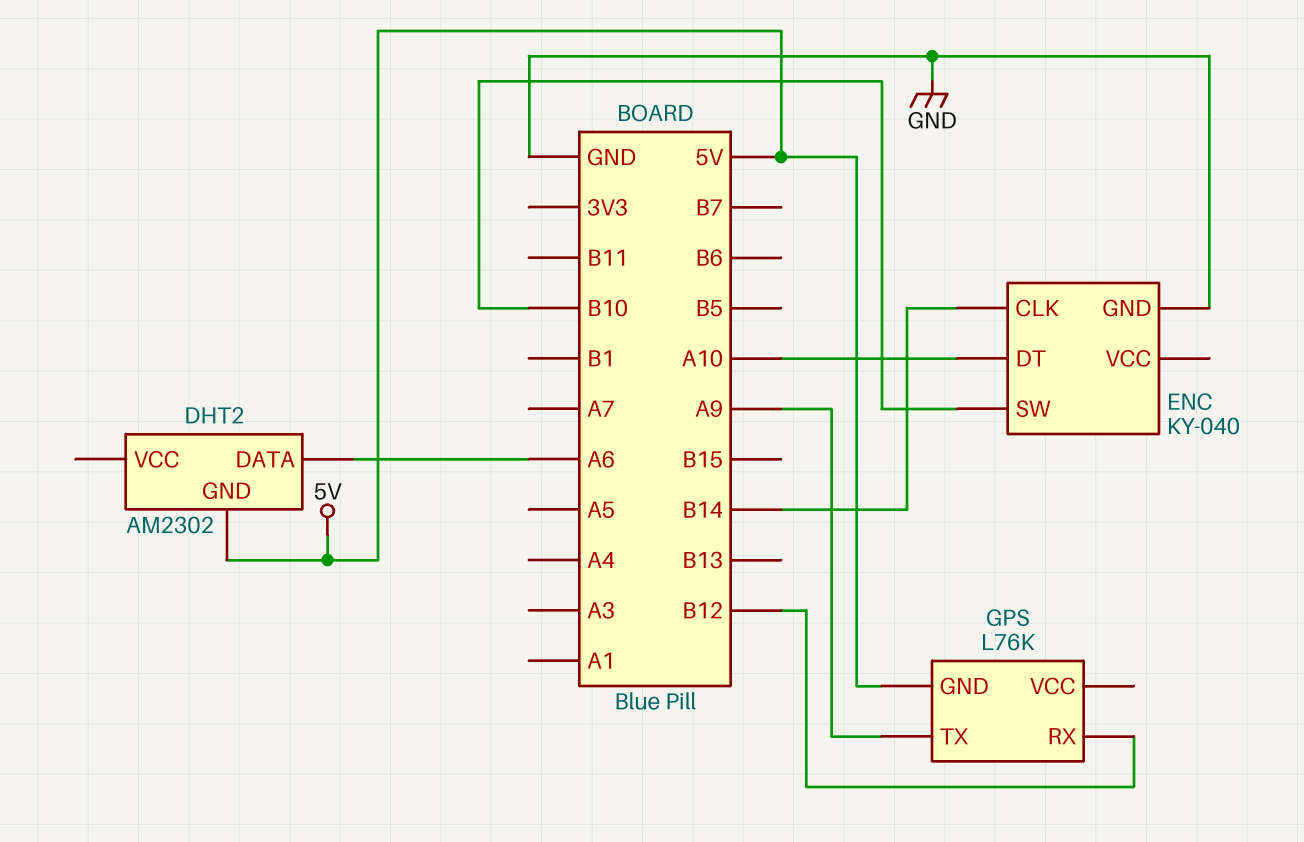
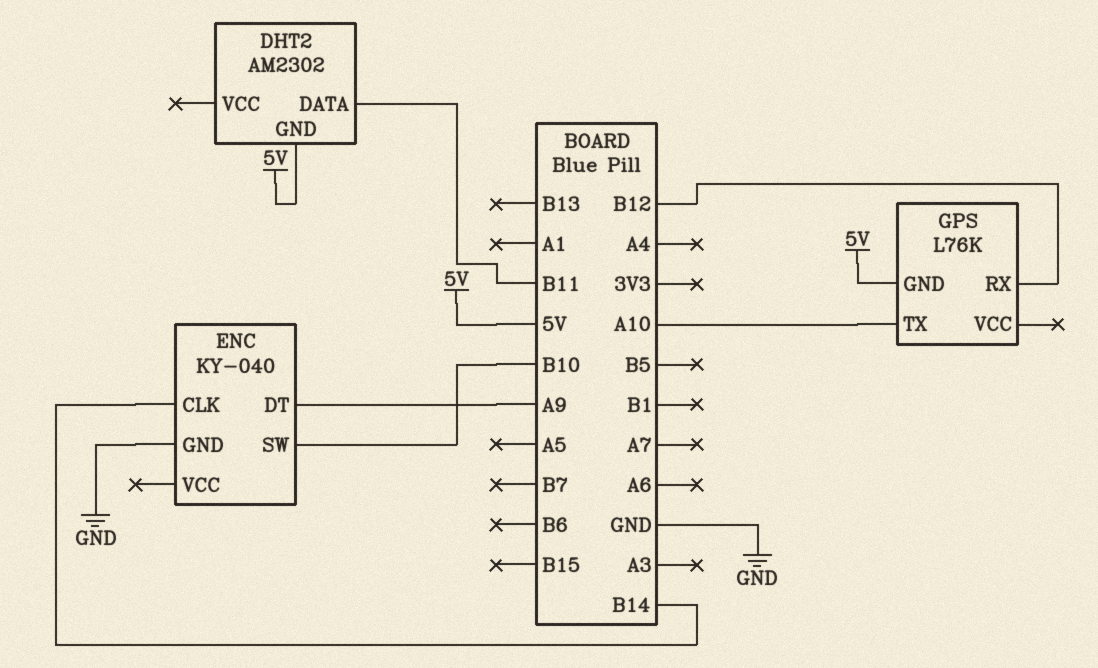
DHT2 pin DATA: A6 -> B11
ENC pin DT: A10 -> A9
GPS pin TX: A9 -> A10

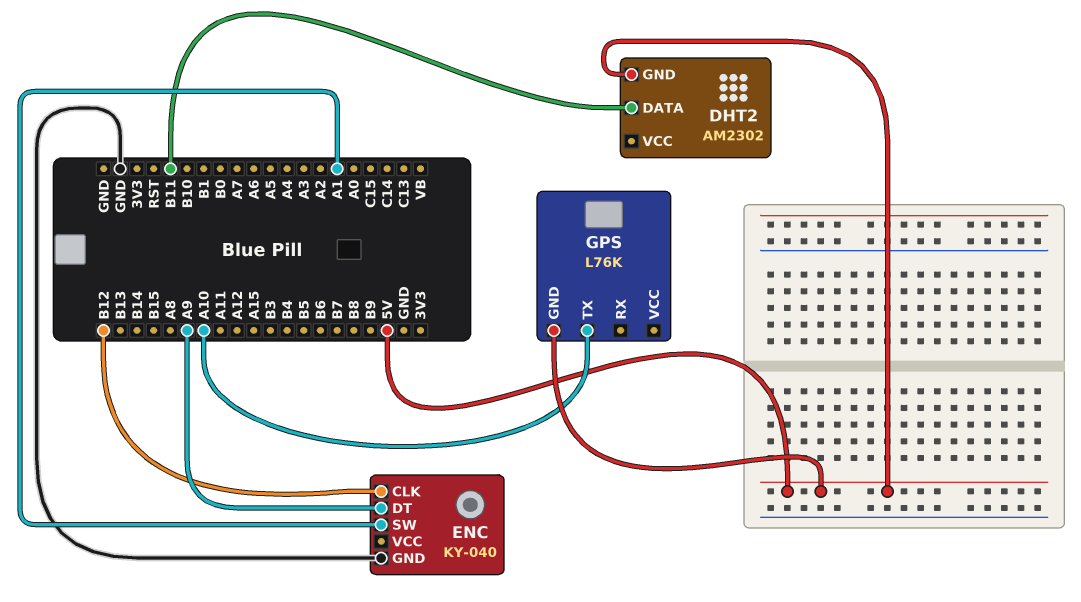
ENC pin CLK: B14 -> B12
ENC pin SW: B10 -> A1
GPS pin RX: B12 -> none

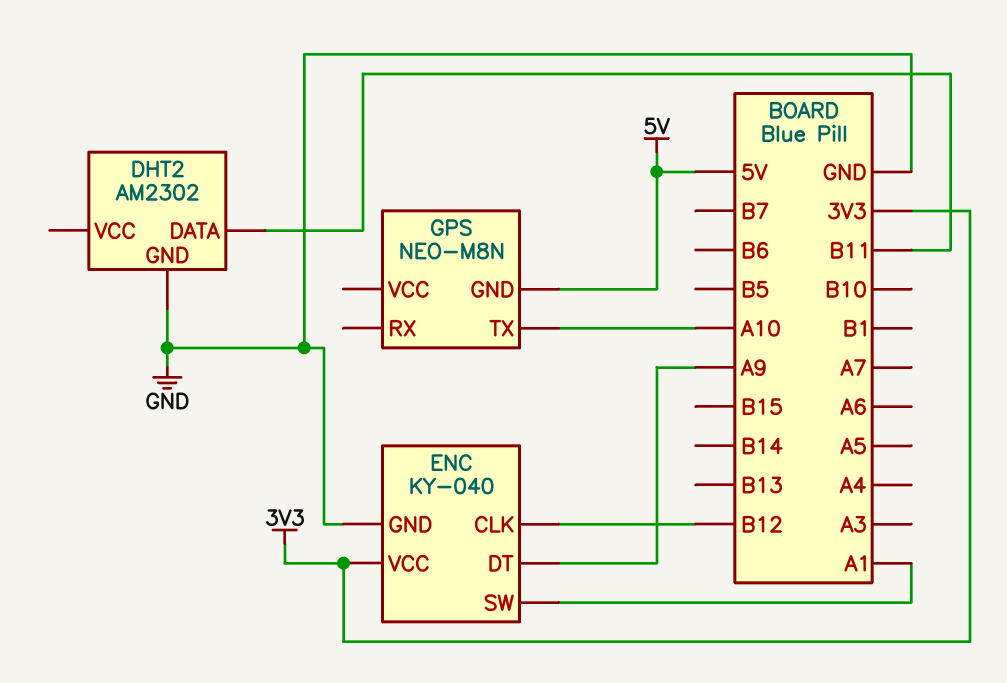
DHT2 pin GND: 5V -> GND
ENC pin VCC: none -> 3V3
GPS: L76K -> NEO-M8N

